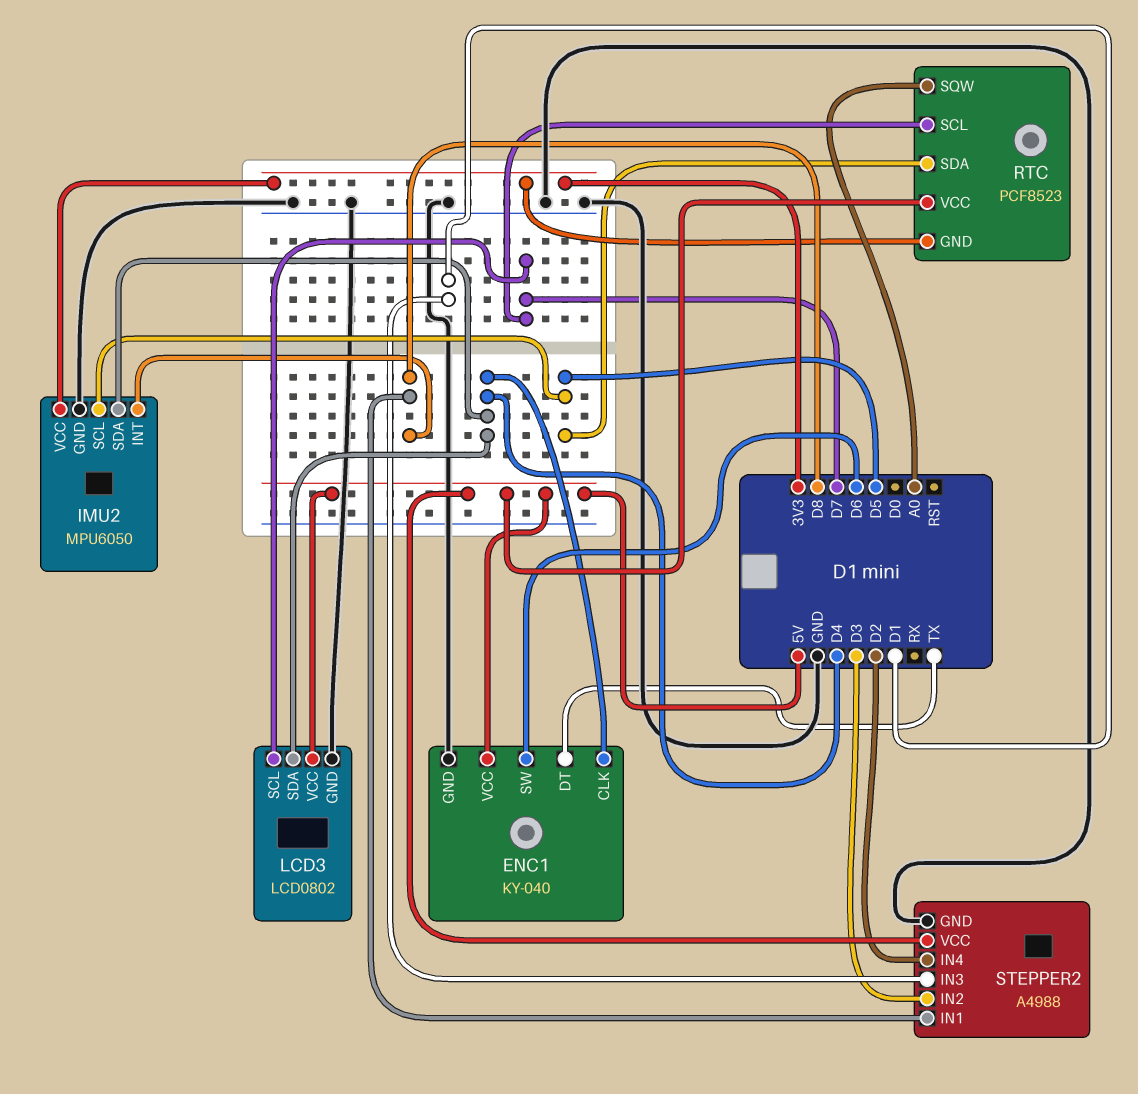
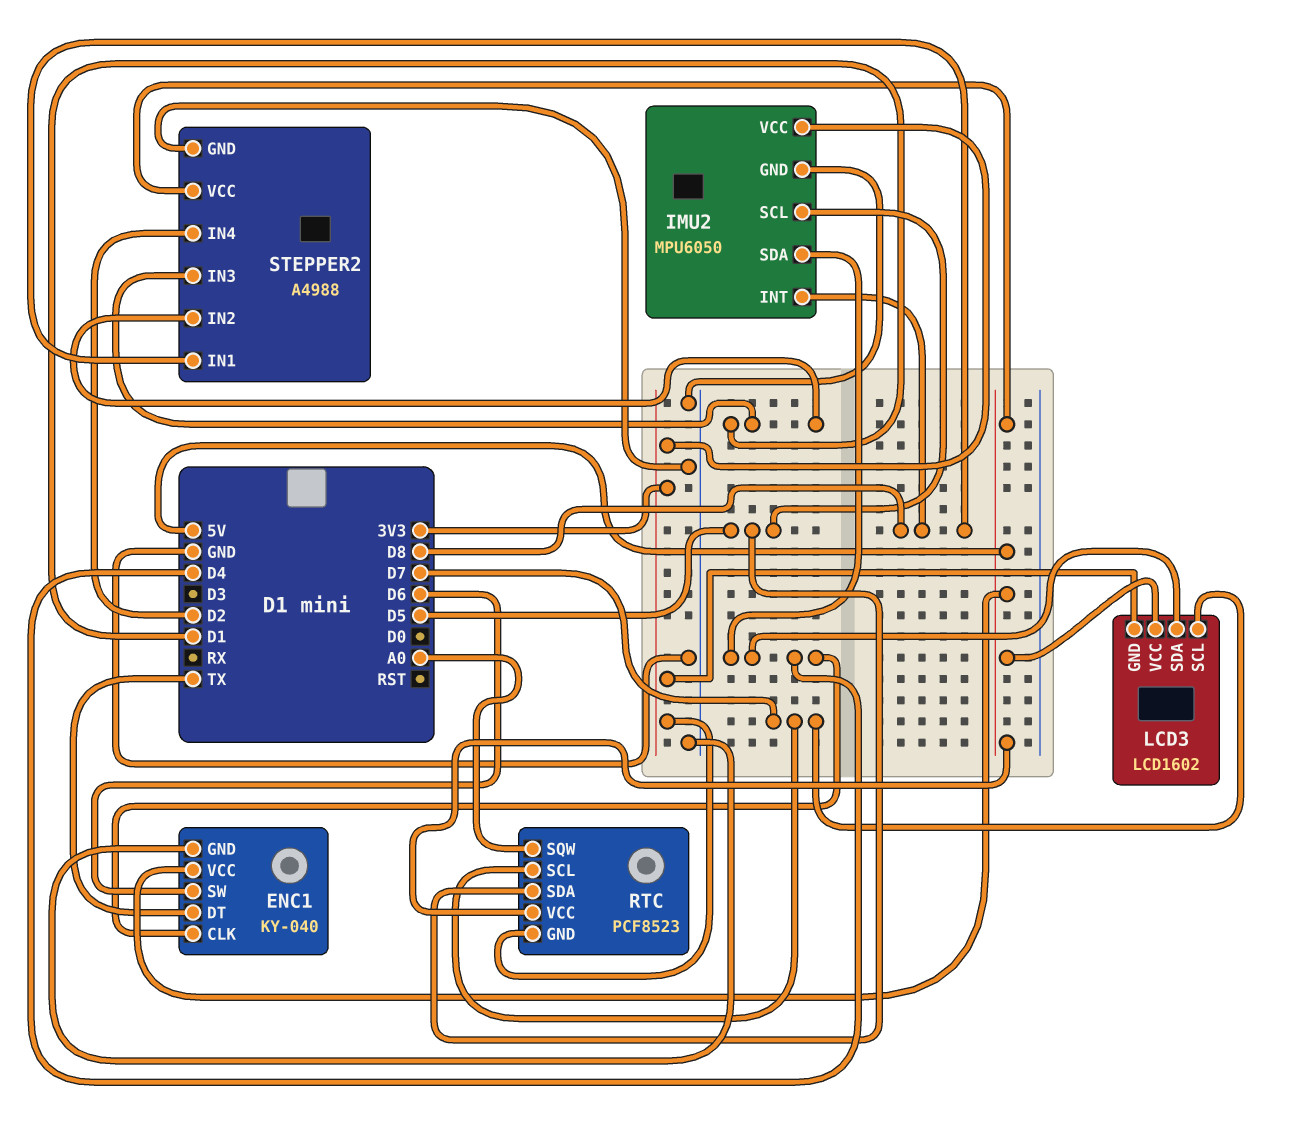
LCD3: LCD0802 -> LCD1602
LCD3 pin GND: GND -> 3V3
STEPPER2 pin IN2: D3 -> D1

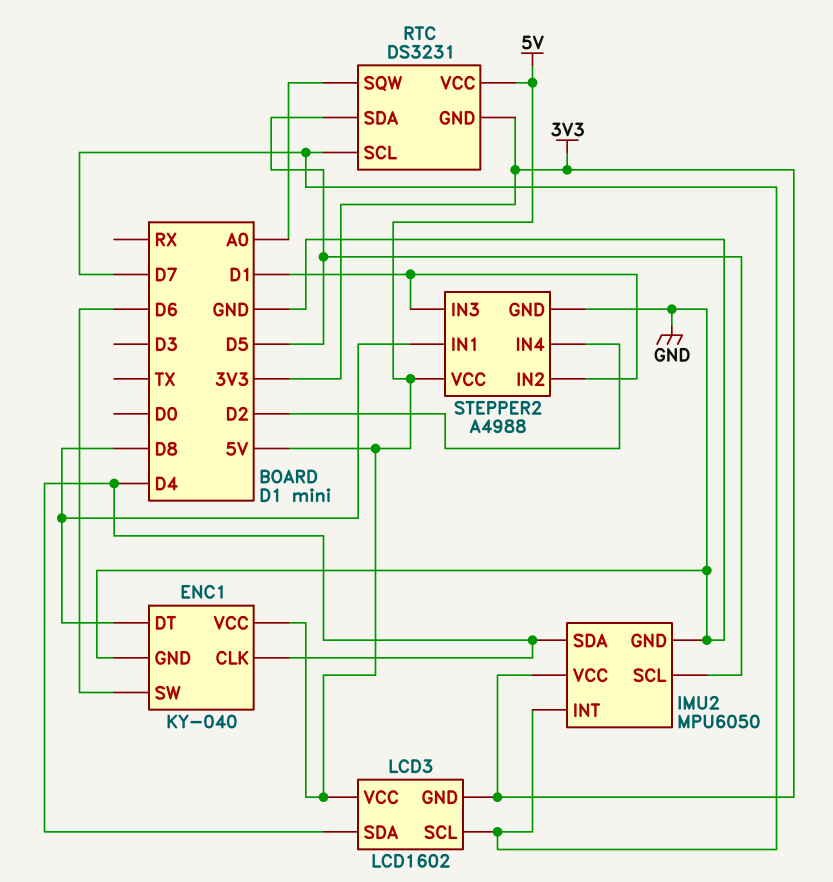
ENC1 pin DT: TX -> D8
IMU2 pin INT: D8 -> D7
RTC: PCF8523 -> DS3231

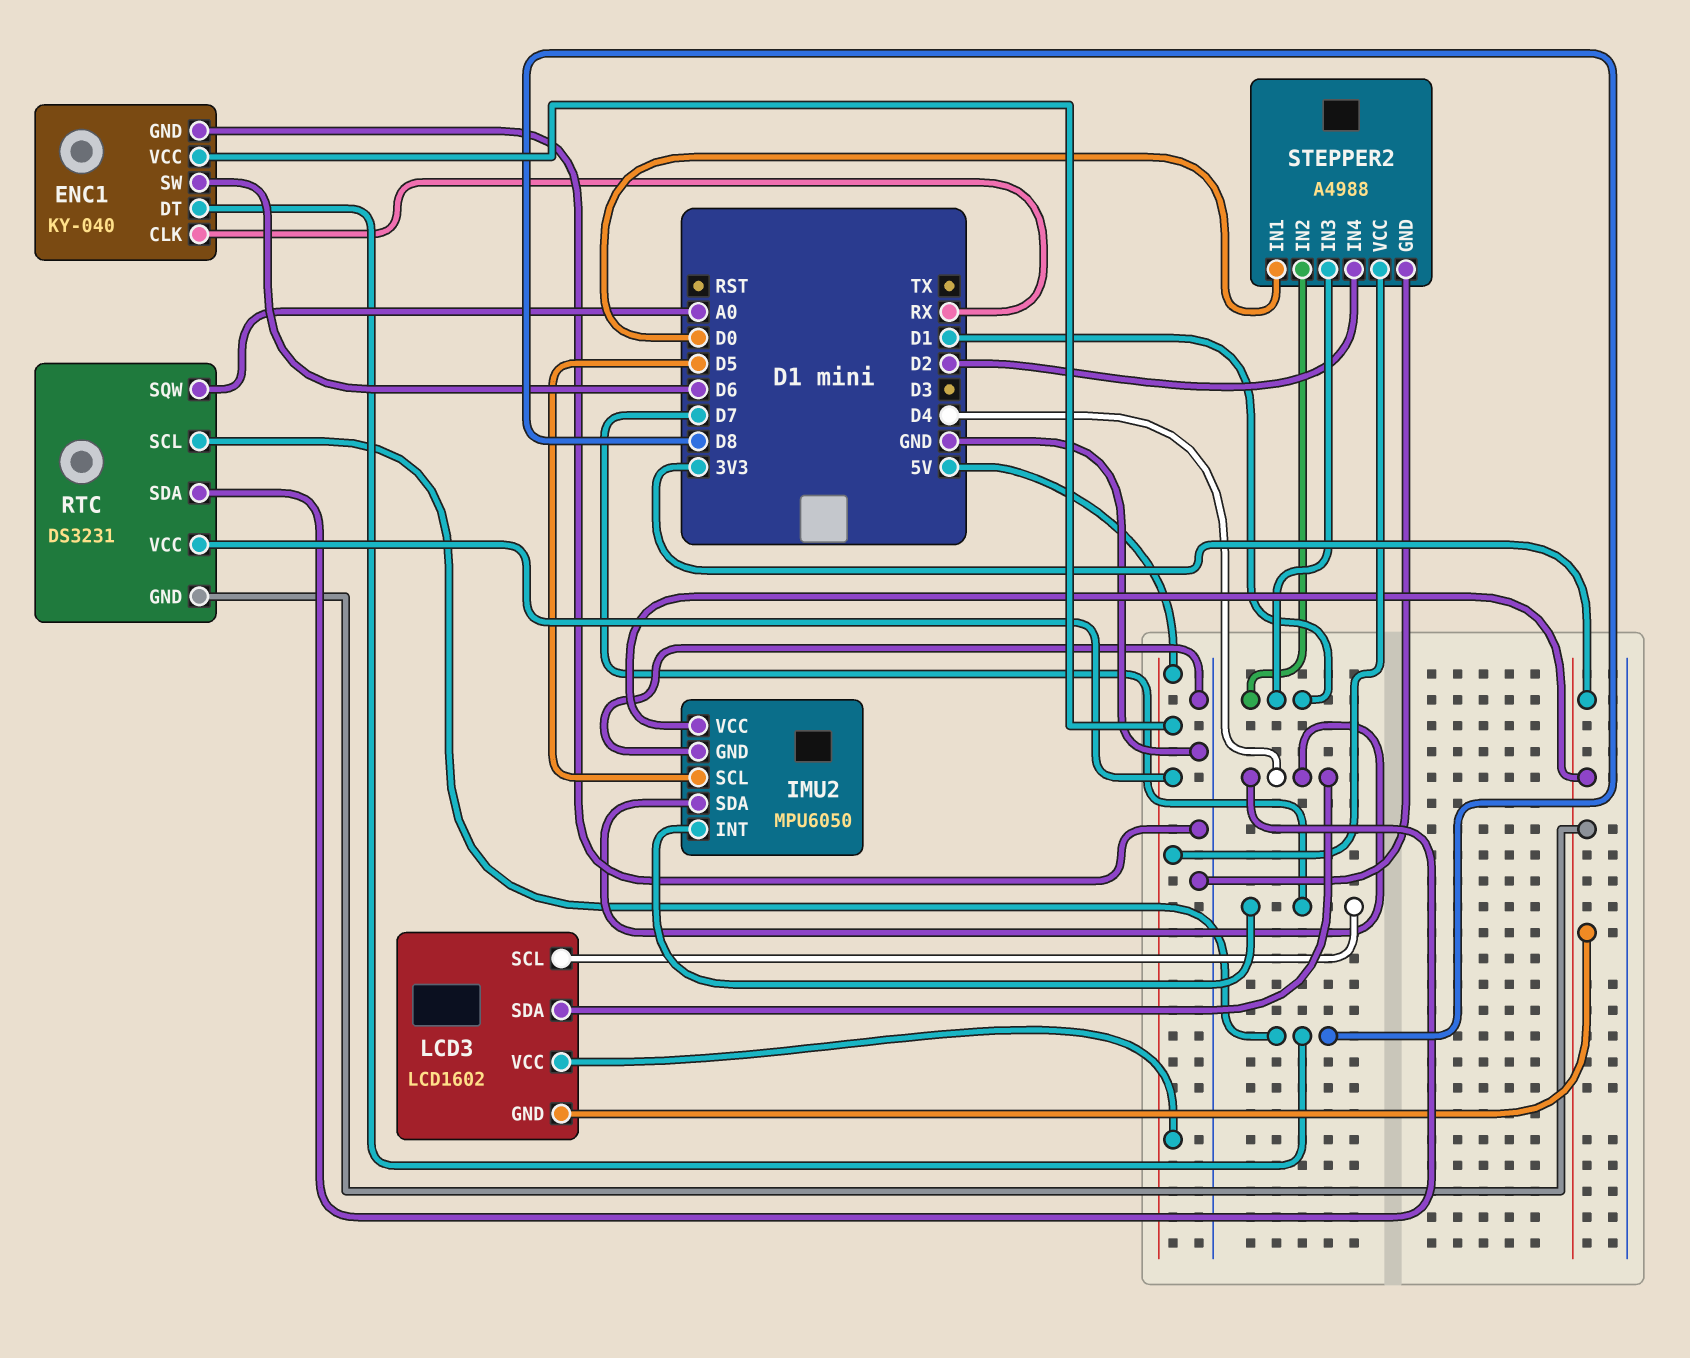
ENC1 pin CLK: D4 -> RX
RTC pin SCL: D7 -> D8
RTC pin SDA: D5 -> D4
STEPPER2 pin IN1: D8 -> D0

